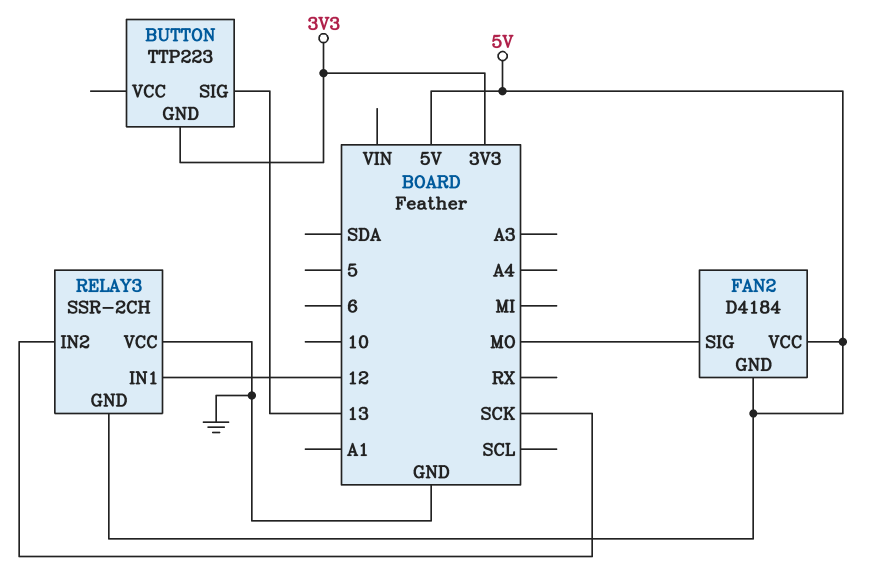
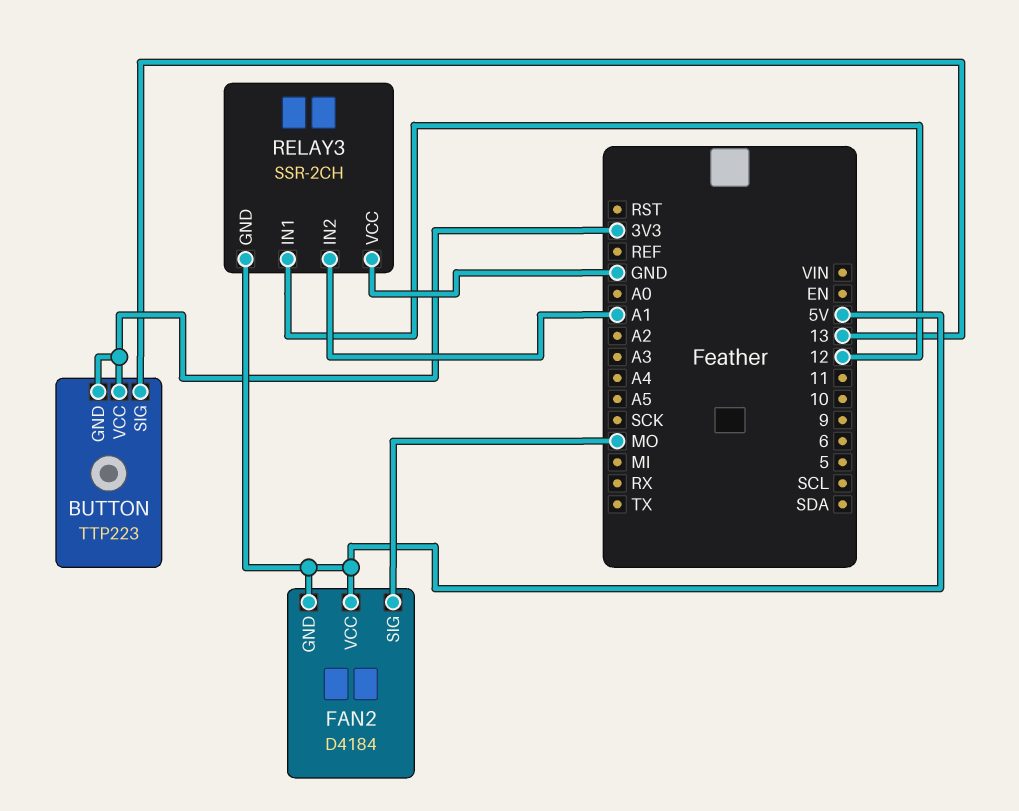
BUTTON pin VCC: none -> 3V3
RELAY3 pin IN2: SCK -> A1

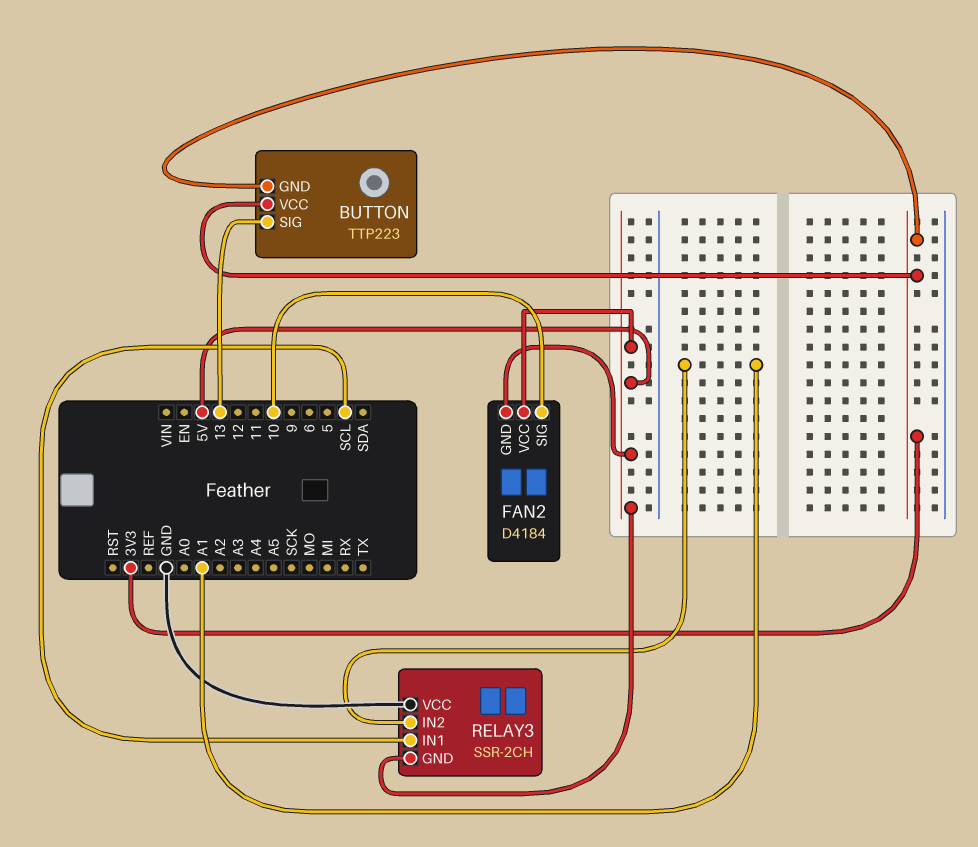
FAN2 pin SIG: MO -> 10
RELAY3 pin IN1: 12 -> SCL

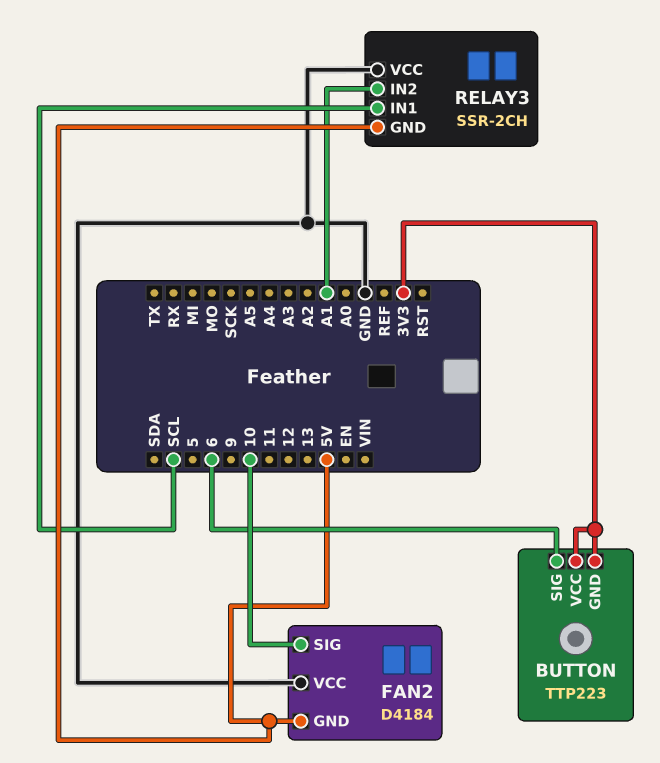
BUTTON pin SIG: 13 -> 6
FAN2 pin VCC: 5V -> GND

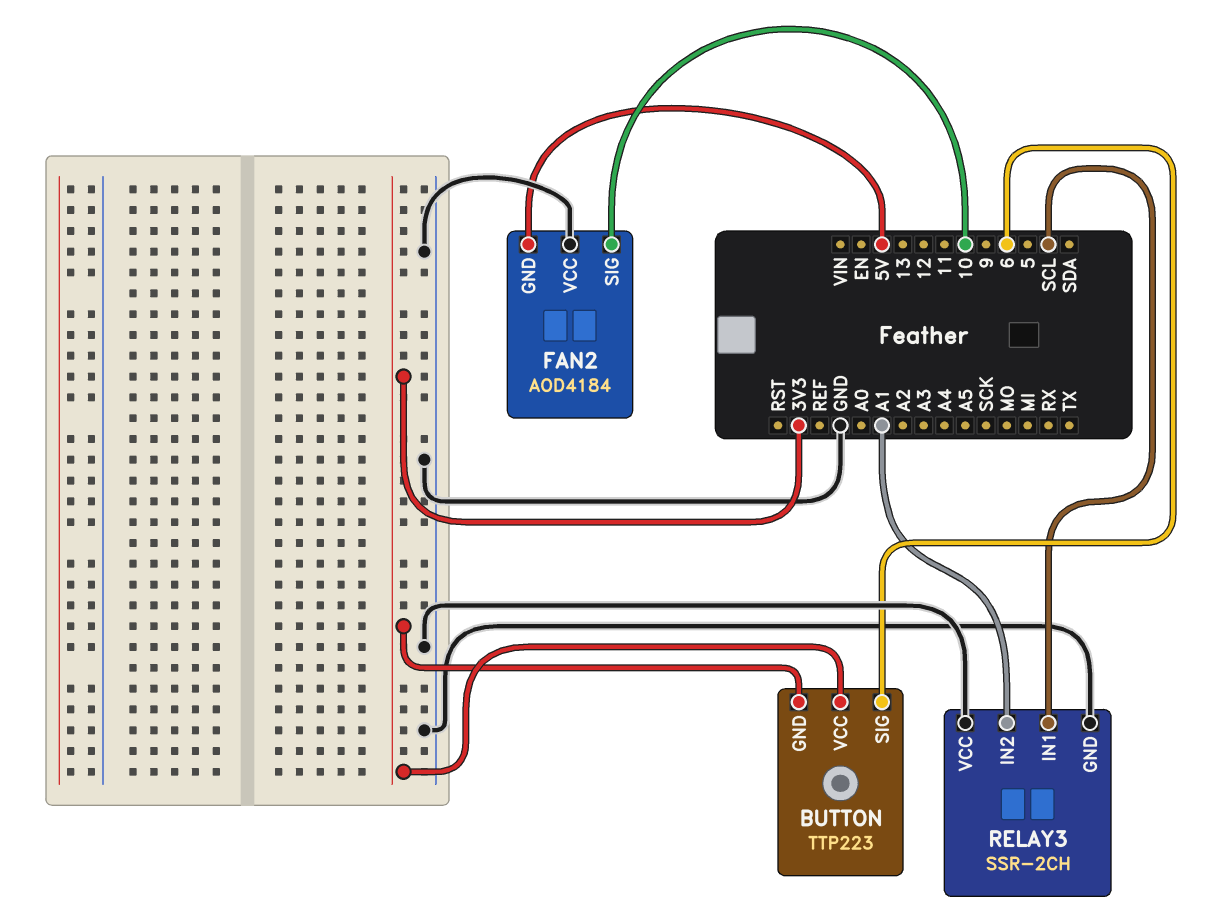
FAN2: D4184 -> AOD4184
RELAY3 pin GND: 5V -> GND

